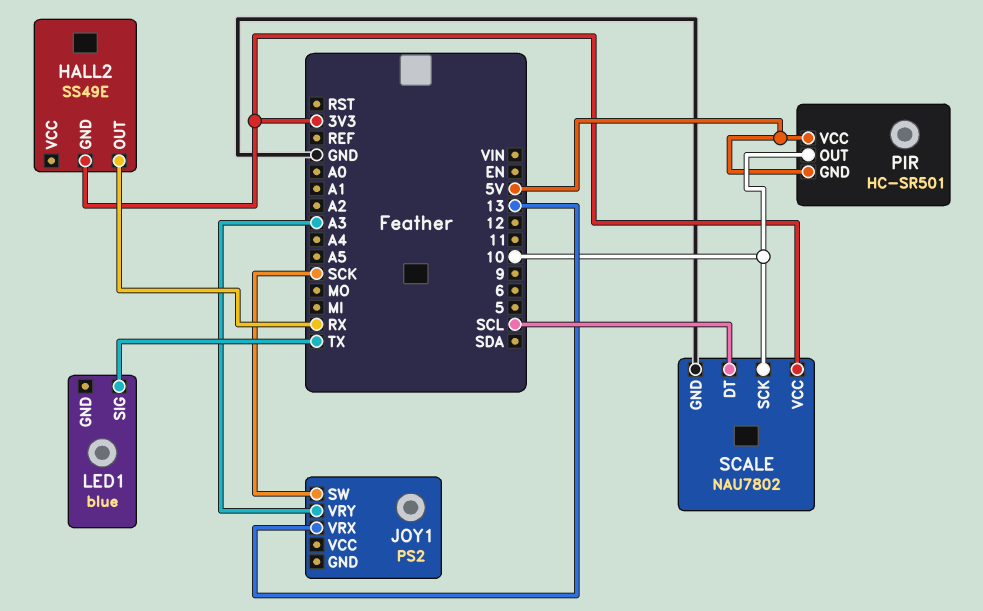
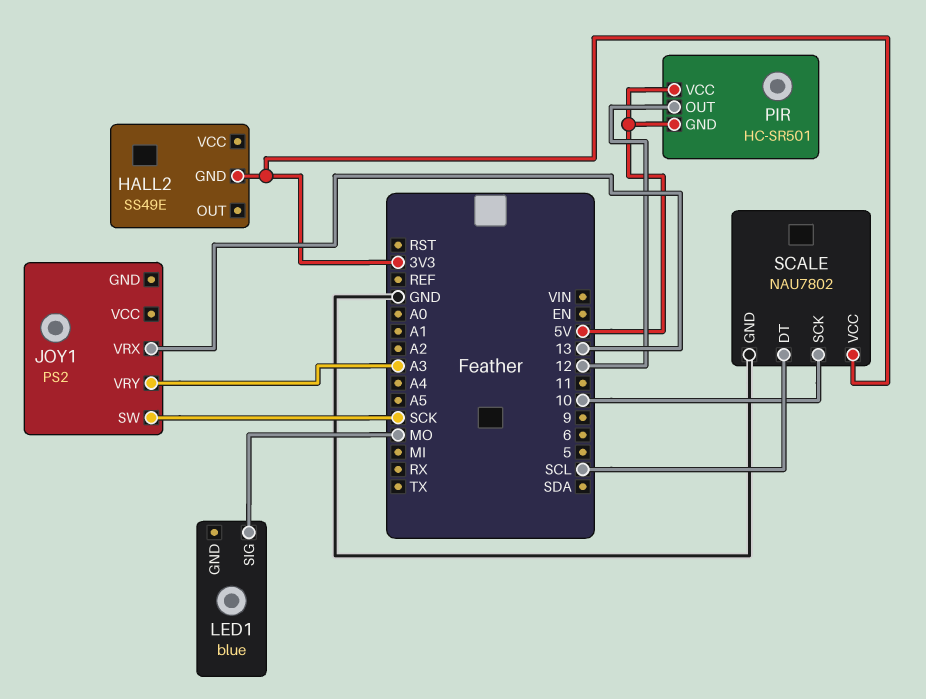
HALL2 pin OUT: RX -> none
LED1 pin SIG: TX -> MO
PIR pin OUT: 10 -> 12

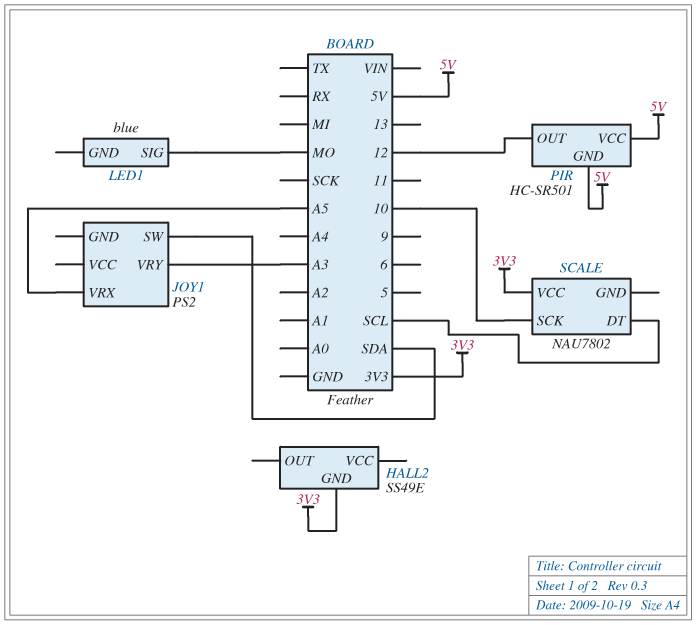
JOY1 pin SW: SCK -> SDA
JOY1 pin VRX: 13 -> A5
SCALE pin GND: GND -> none

